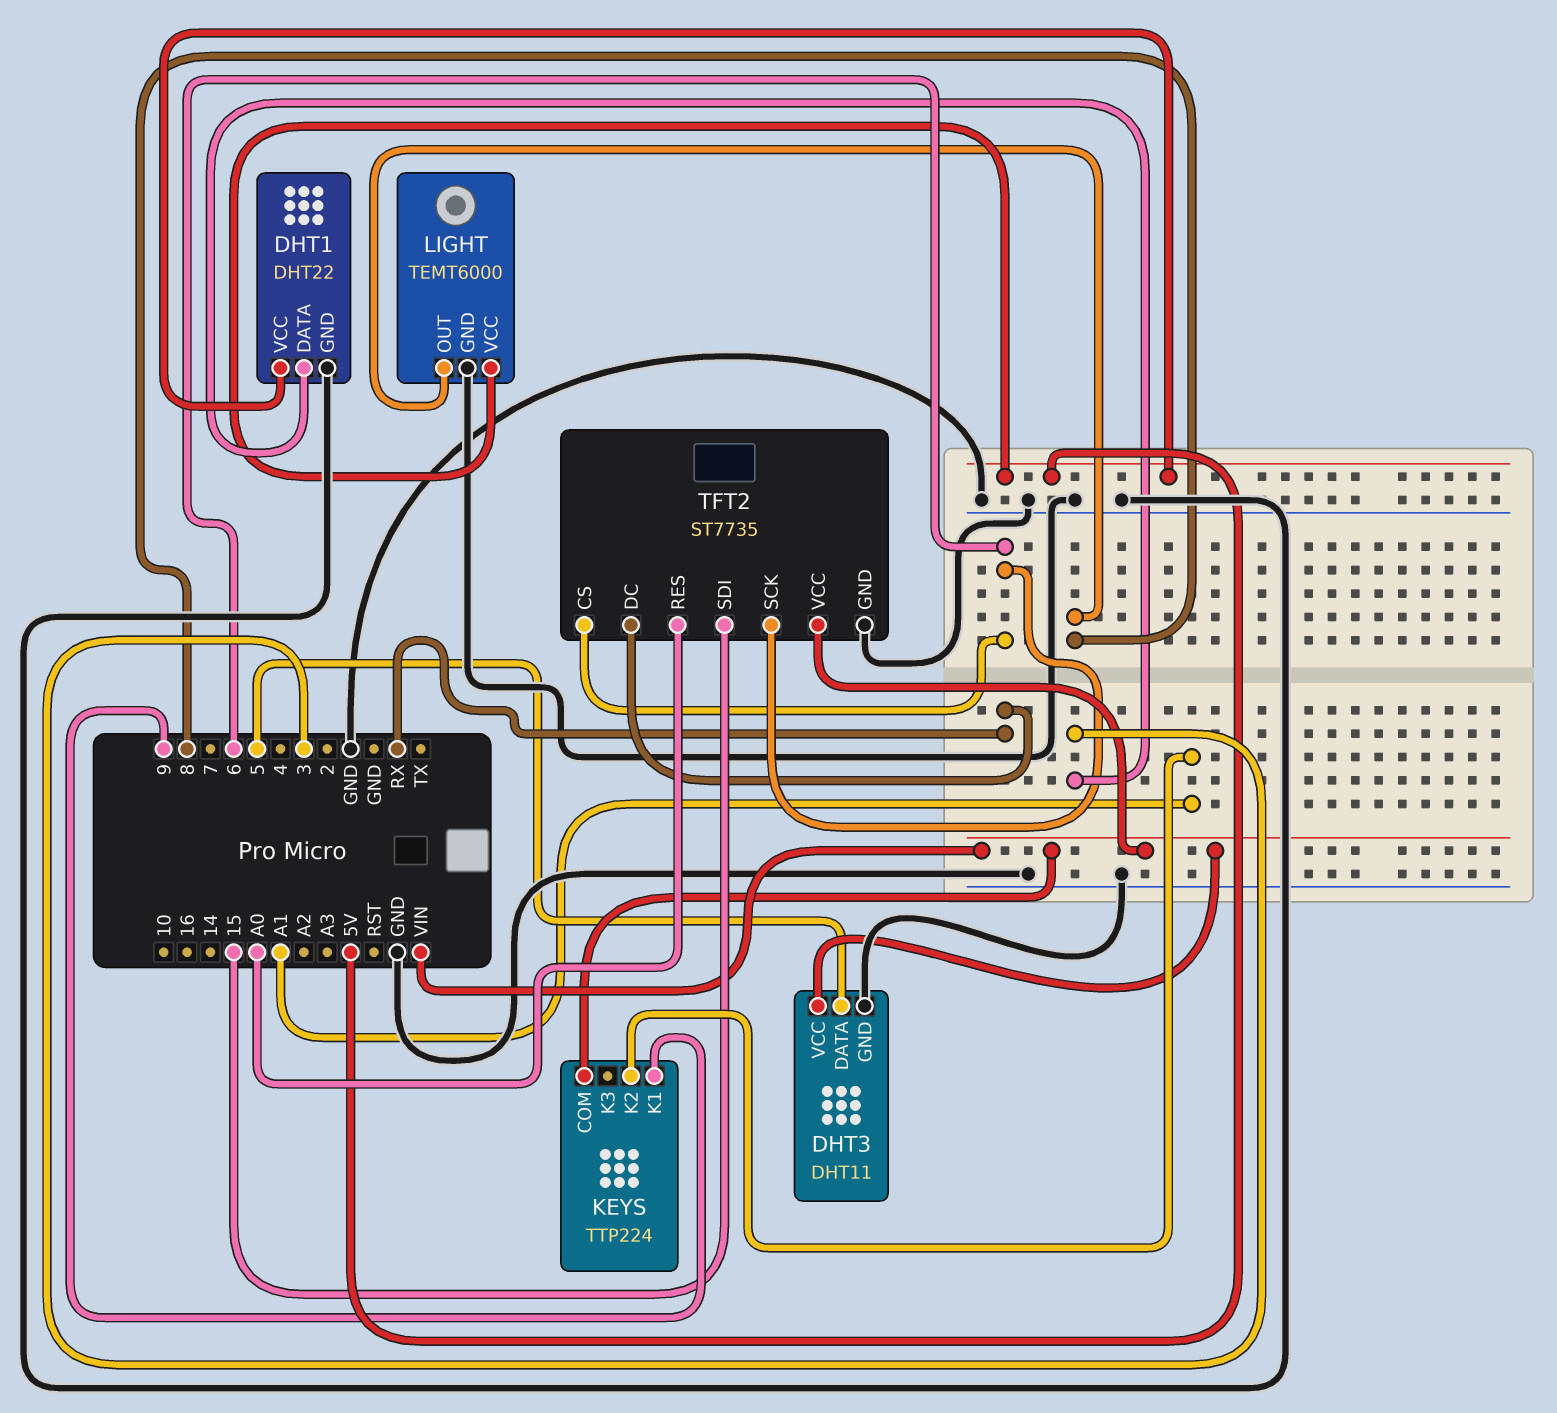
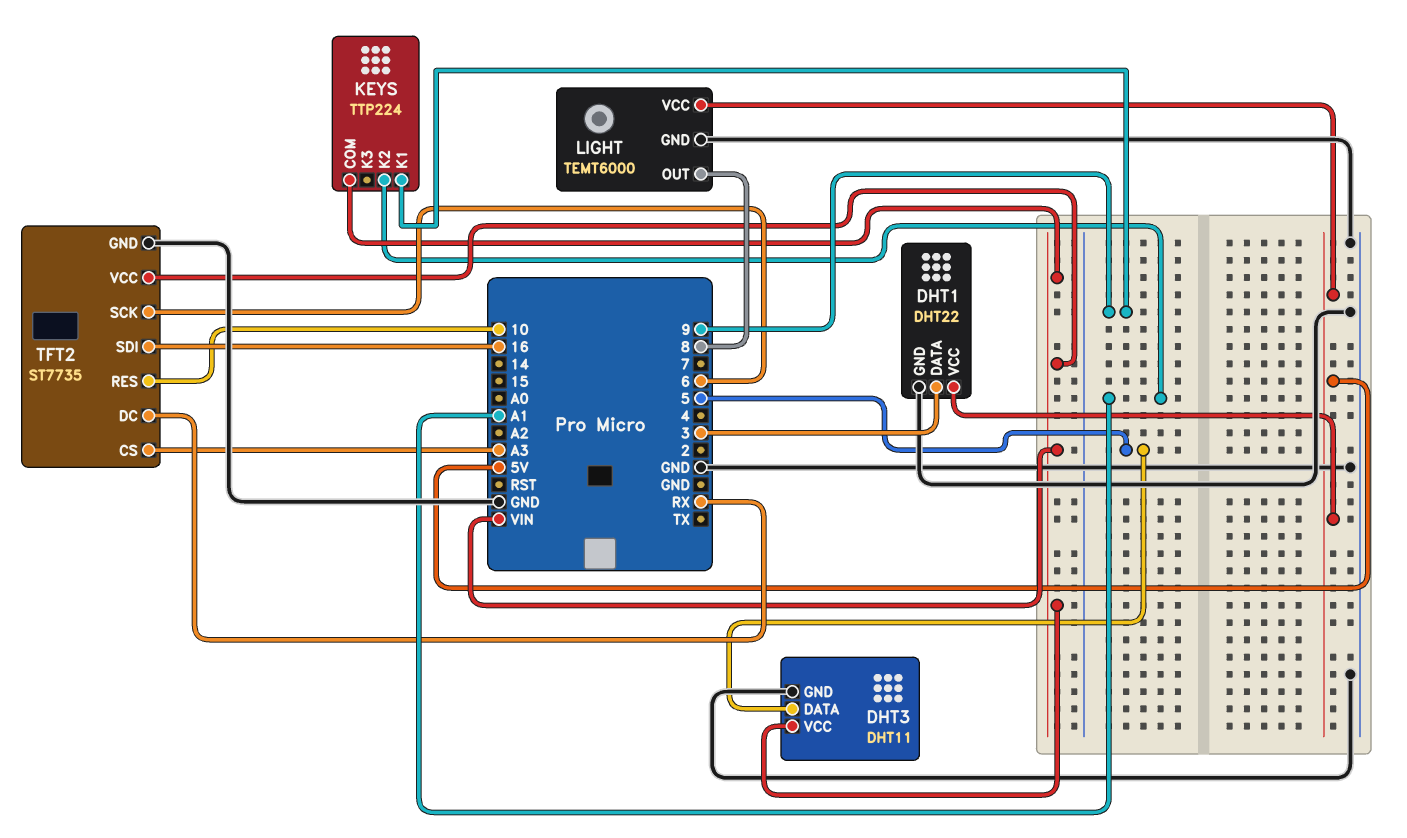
TFT2 pin CS: 6 -> A3
TFT2 pin RES: A0 -> 10
TFT2 pin SDI: 15 -> 16

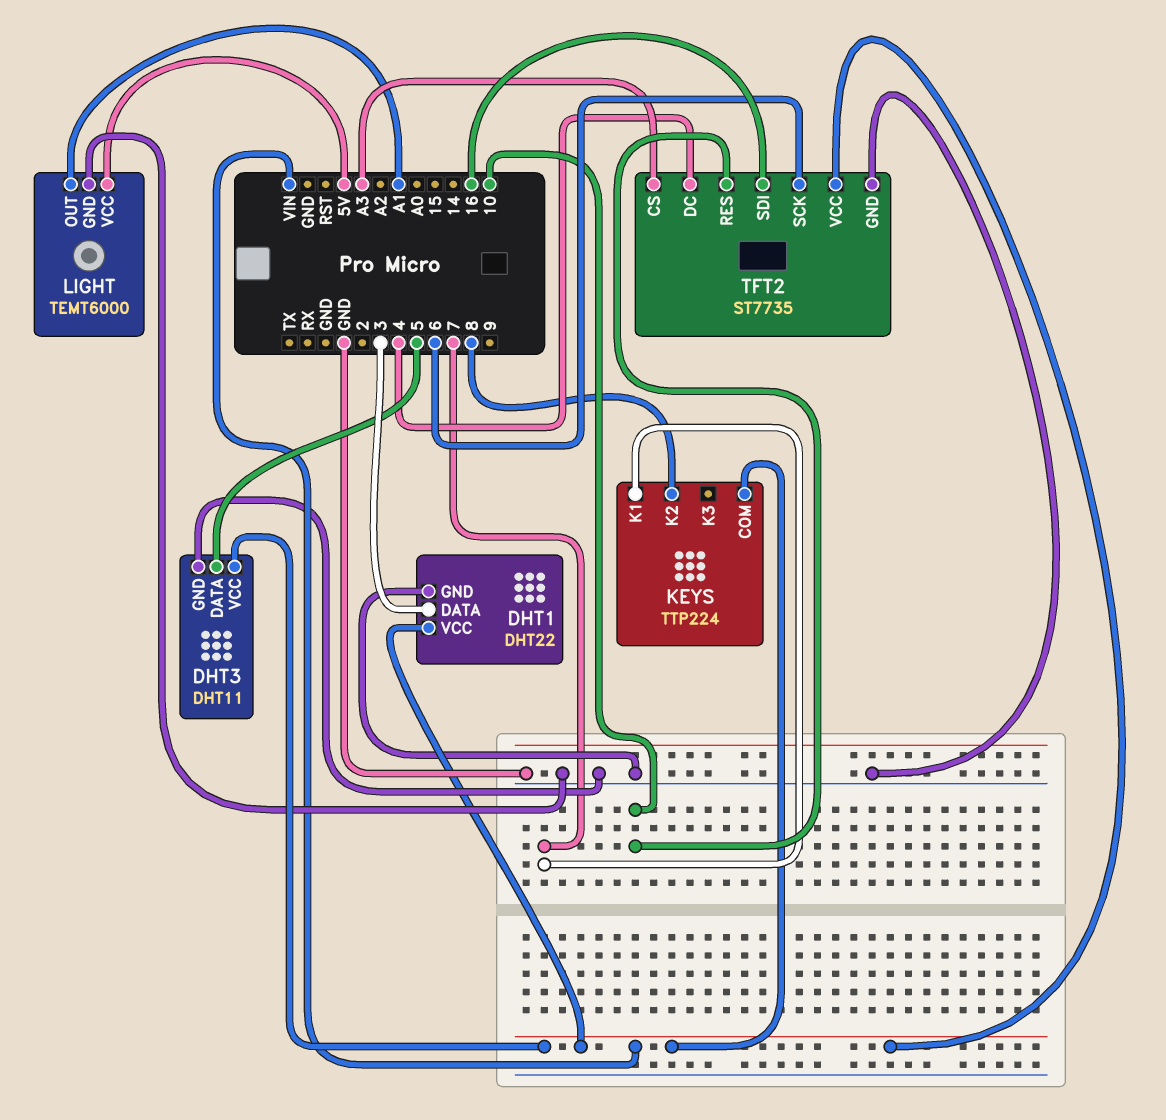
DHT1 pin VCC: 5V -> VIN
KEYS pin K1: 9 -> 7
KEYS pin K2: A1 -> 8
LIGHT pin OUT: 8 -> A1
TFT2 pin DC: RX -> 4

